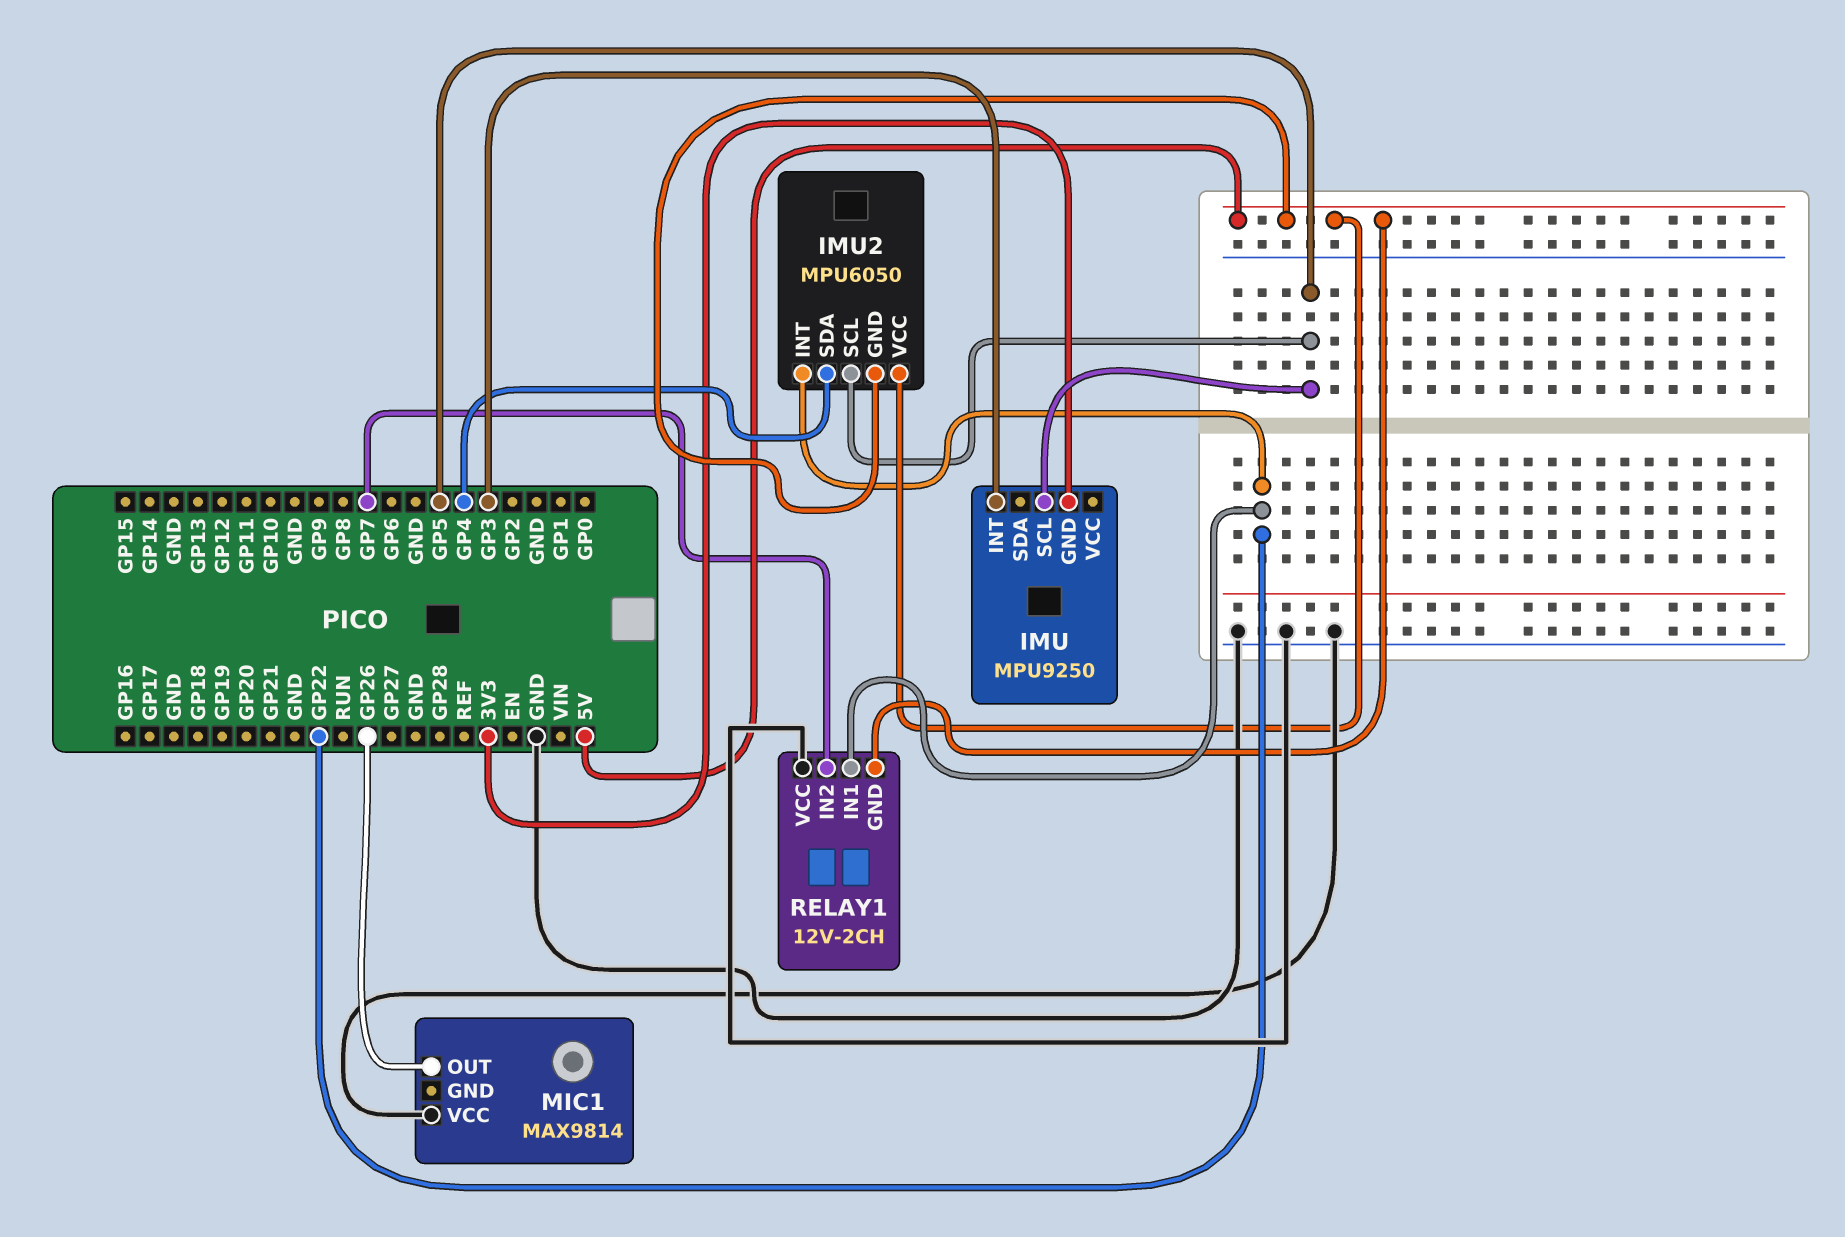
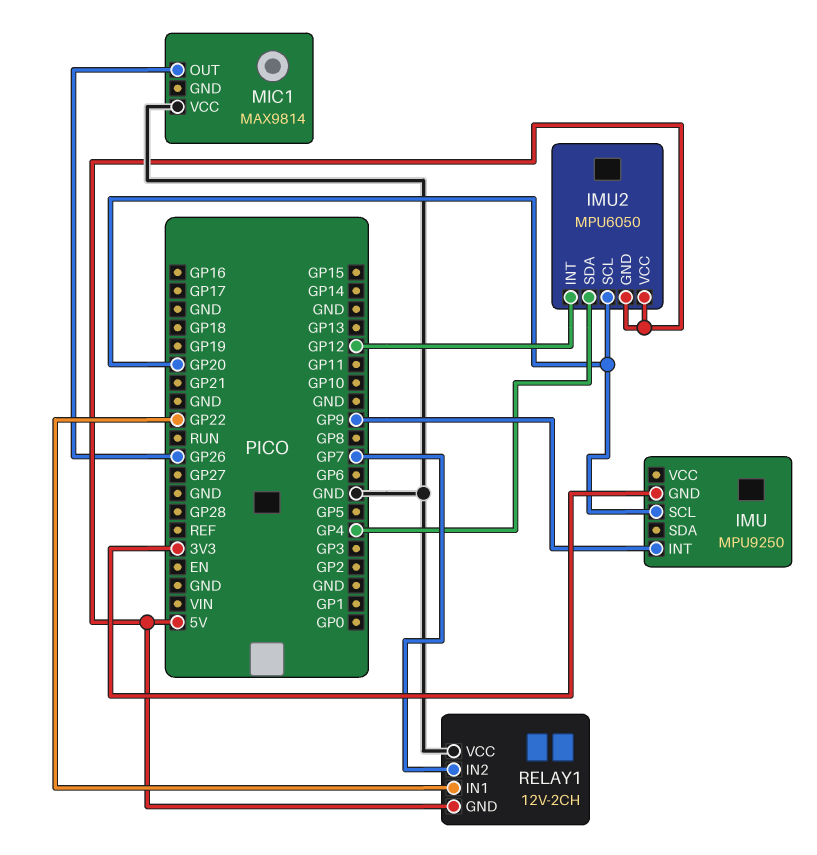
IMU pin INT: GP3 -> GP9
IMU pin SCL: GP5 -> GP20
IMU2 pin INT: GP22 -> GP12
IMU2 pin SCL: GP5 -> GP20

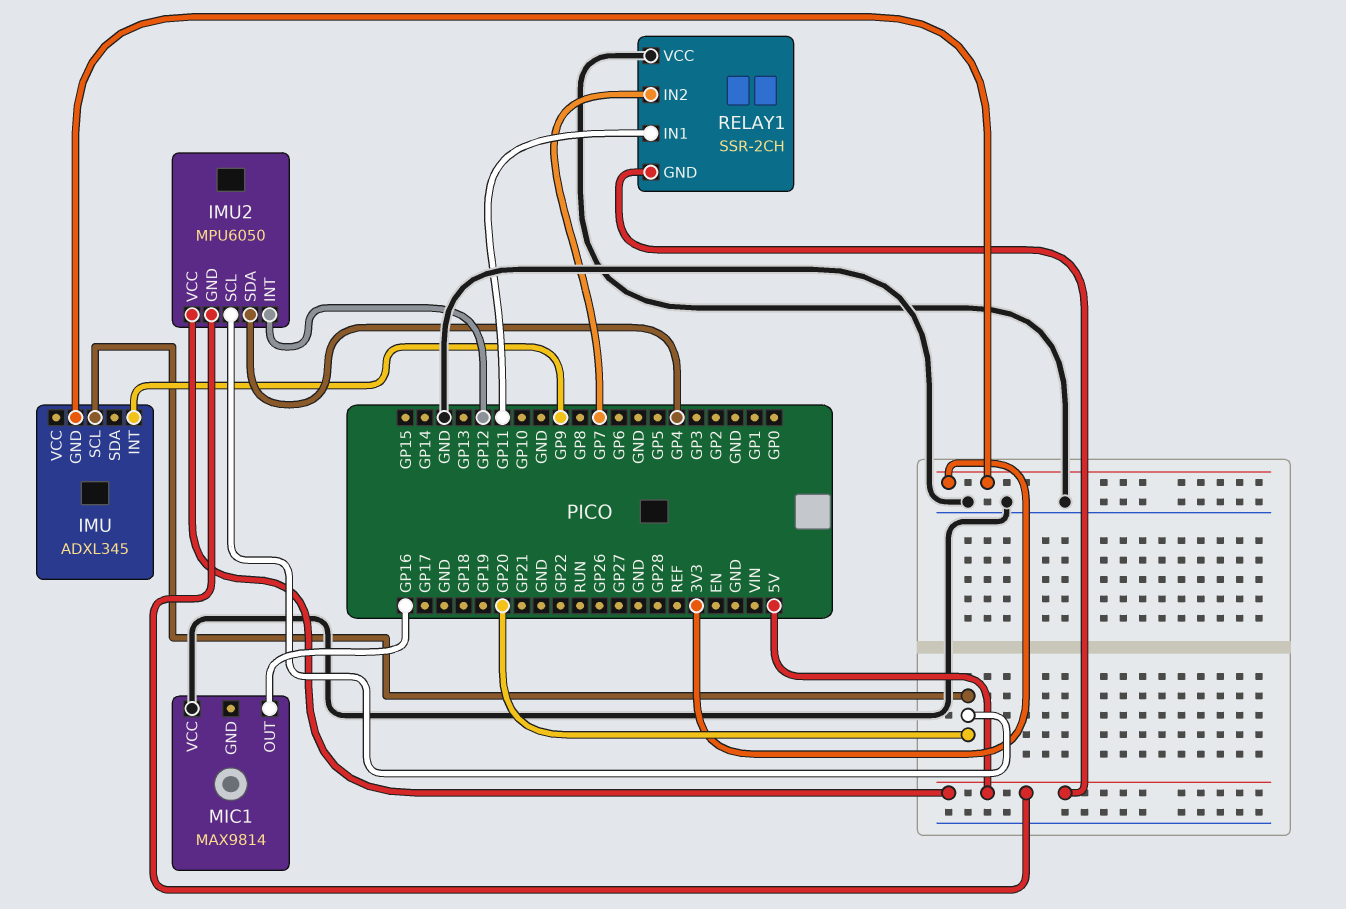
IMU: MPU9250 -> ADXL345
MIC1 pin OUT: GP26 -> GP16
RELAY1: 12V-2CH -> SSR-2CH
RELAY1 pin IN1: GP22 -> GP11

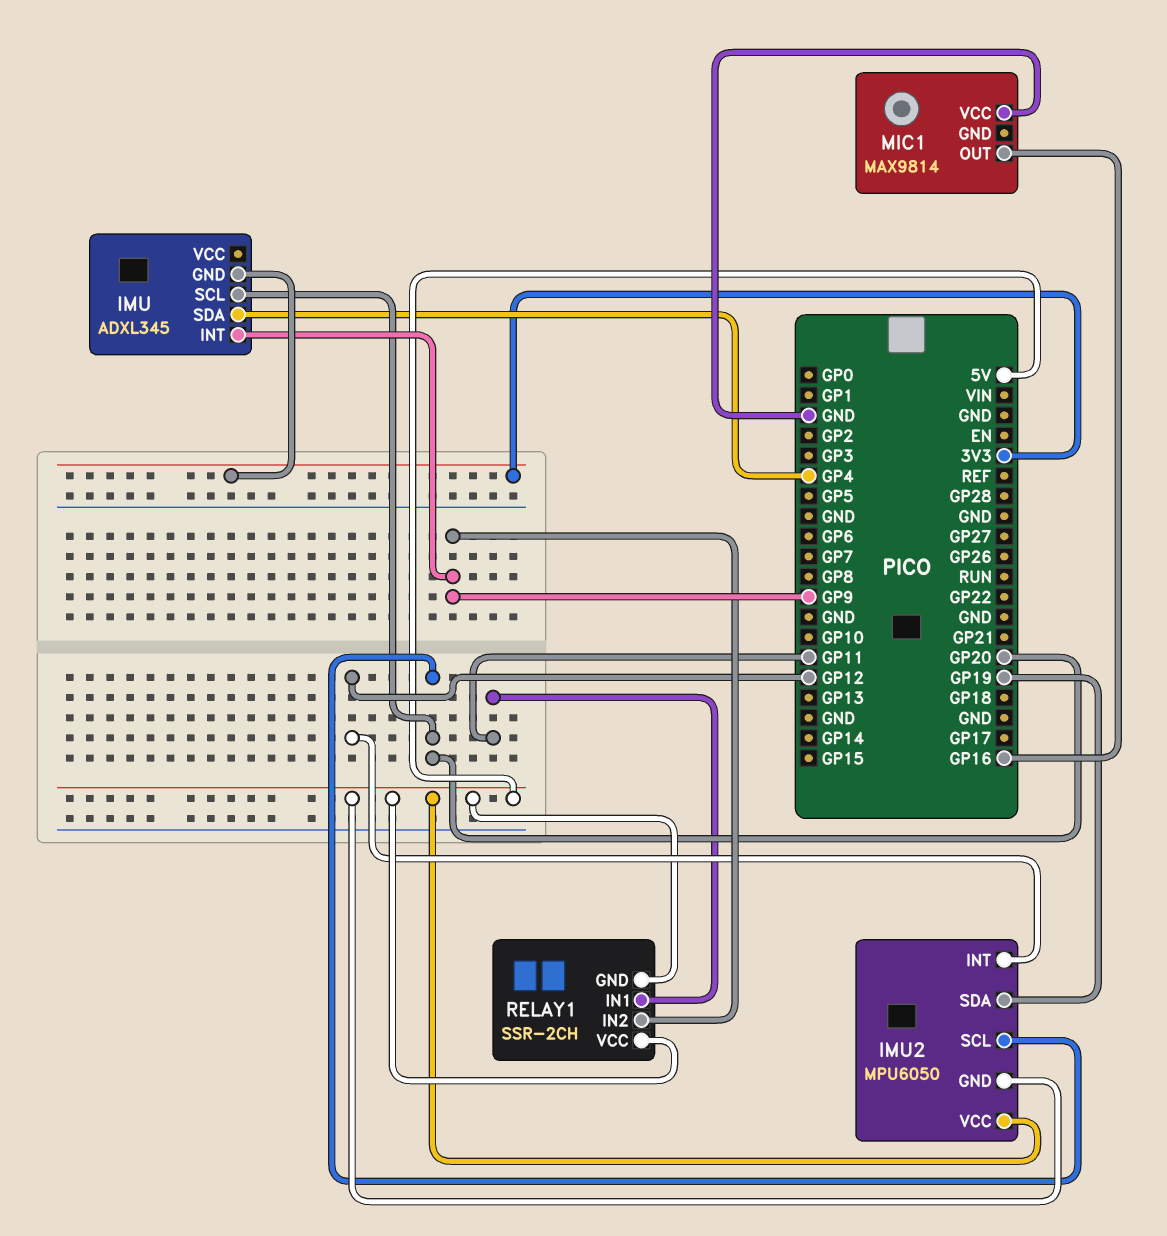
IMU pin SDA: none -> GP4
IMU2 pin SDA: GP4 -> GP19
RELAY1 pin IN2: GP7 -> GP9
RELAY1 pin VCC: GND -> 5V

